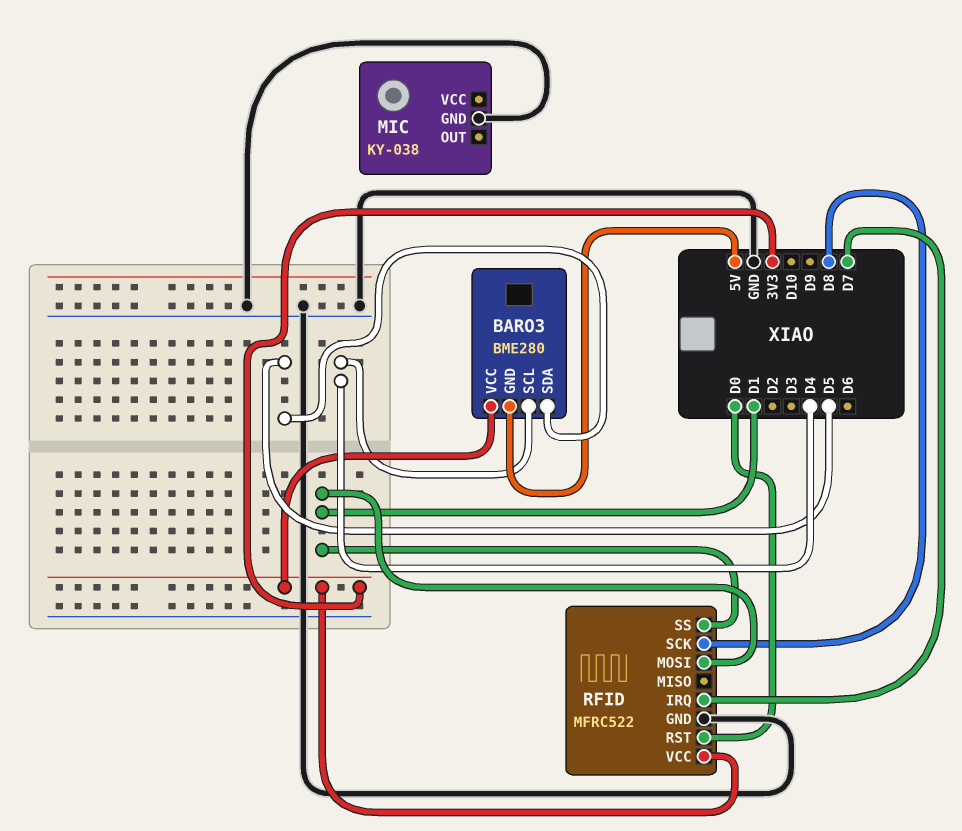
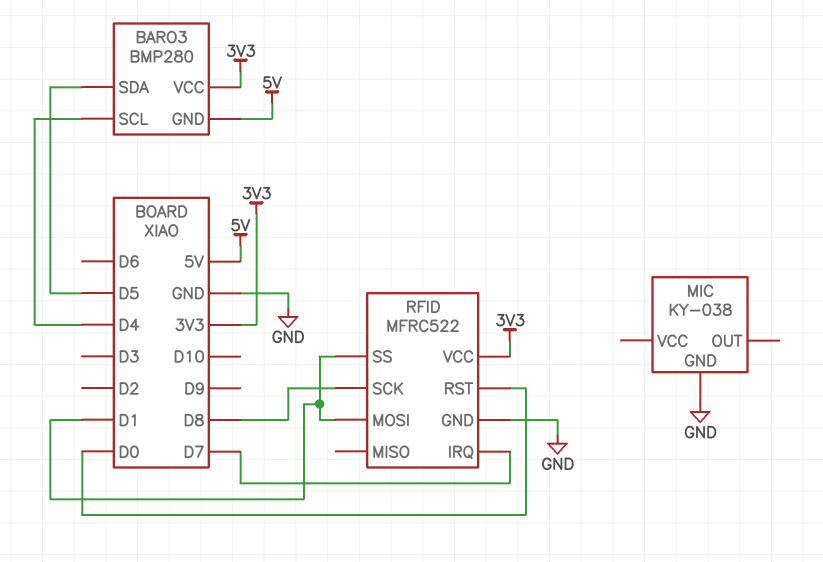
BARO3: BME280 -> BMP280

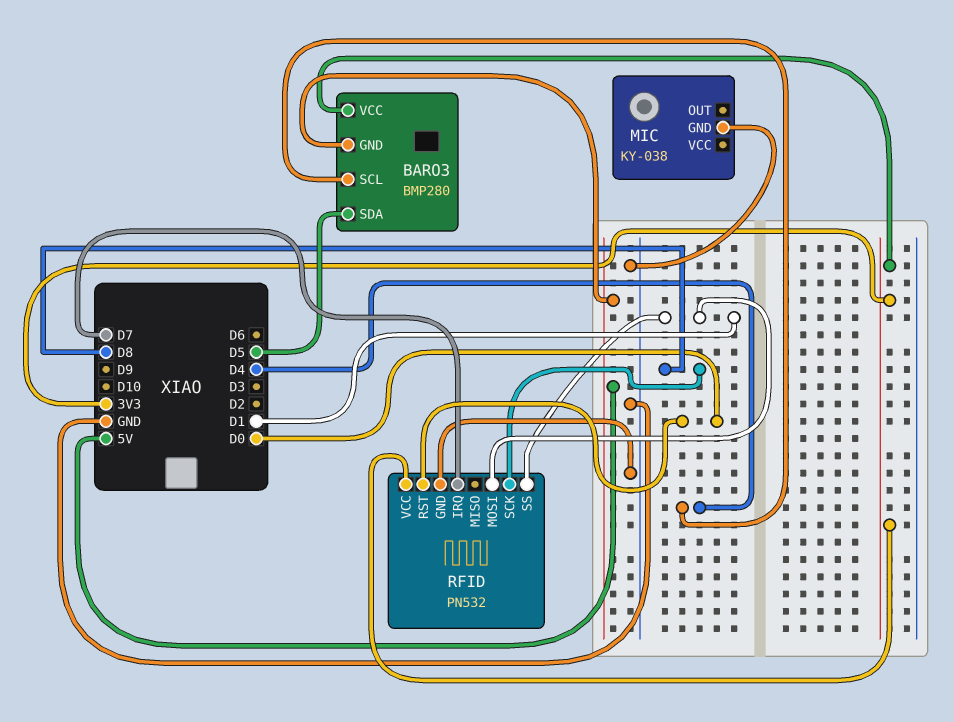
RFID: MFRC522 -> PN532

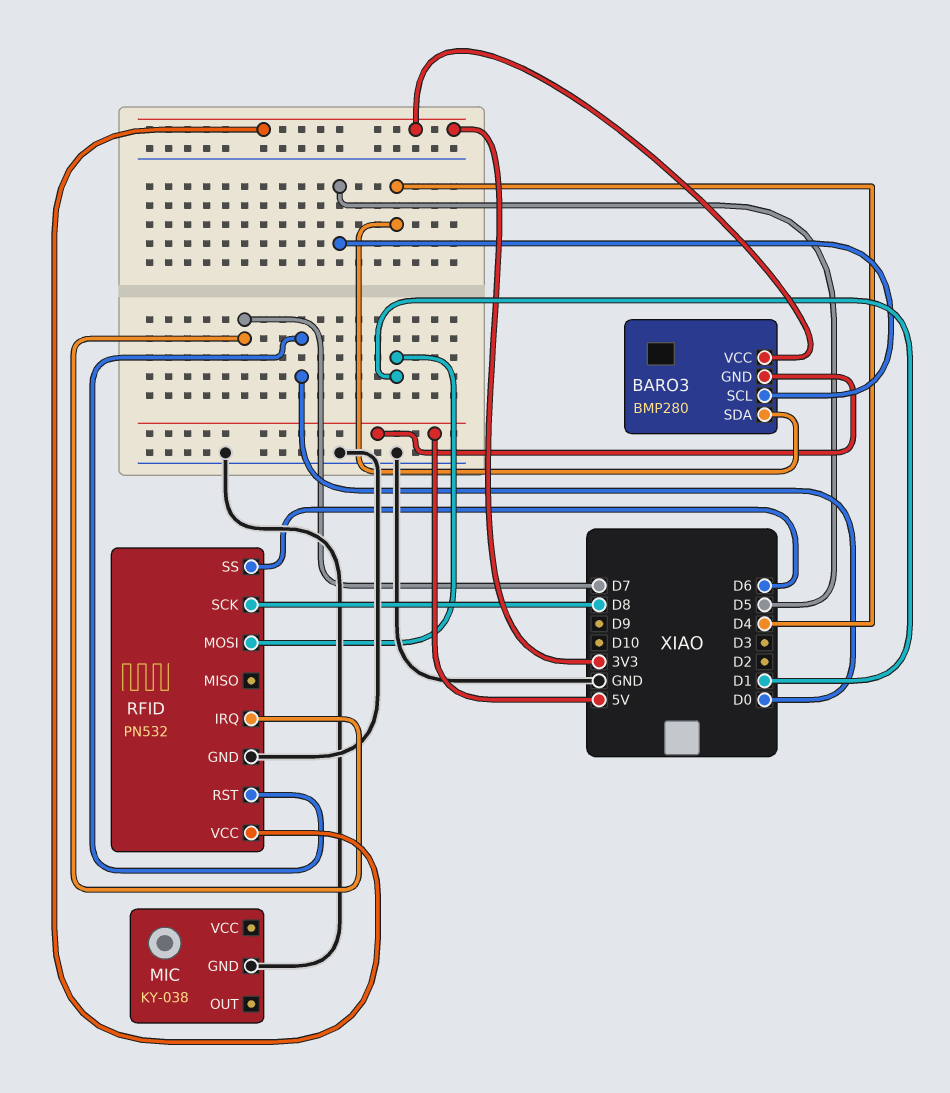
BARO3 pin SCL: D4 -> D5
BARO3 pin SDA: D5 -> D4
RFID pin SS: D1 -> D6

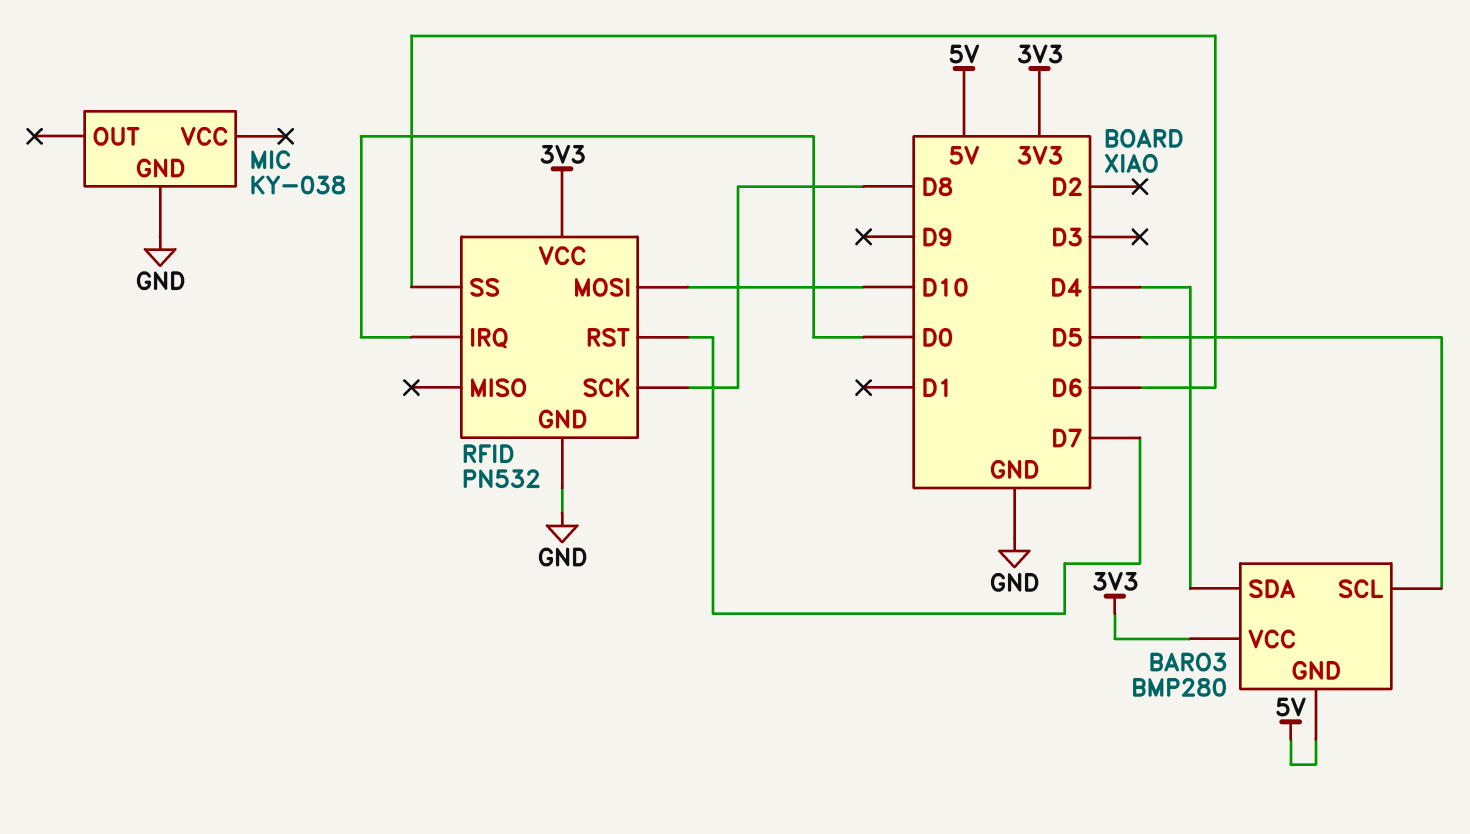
RFID pin IRQ: D7 -> D0
RFID pin MOSI: D1 -> D10
RFID pin RST: D0 -> D7

